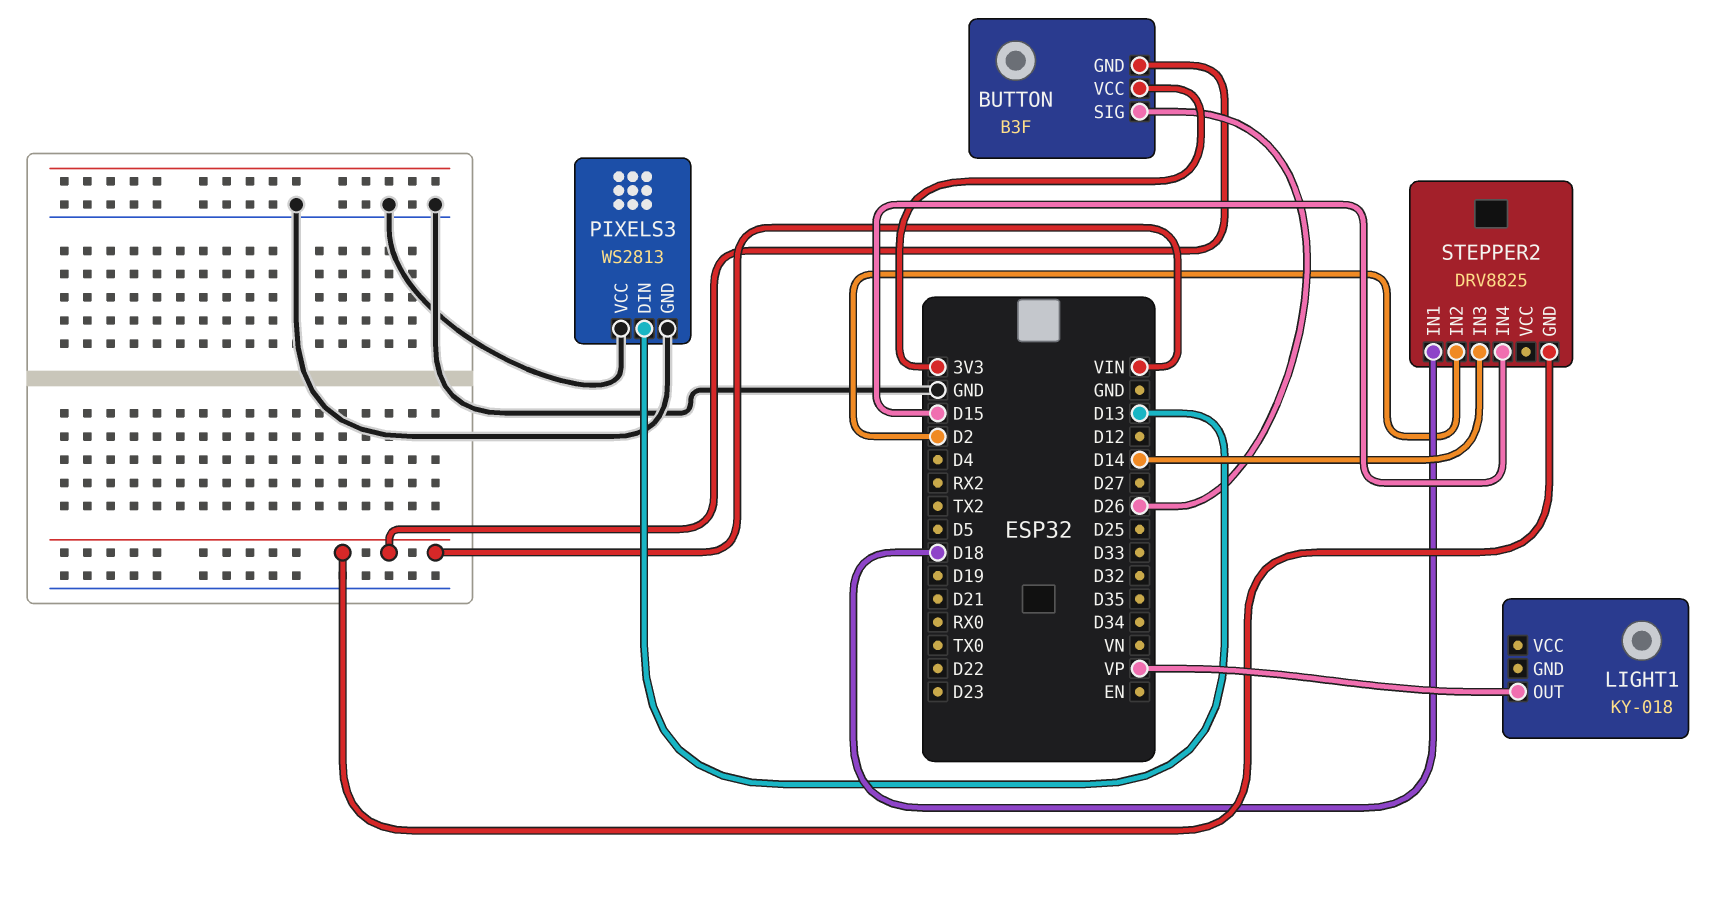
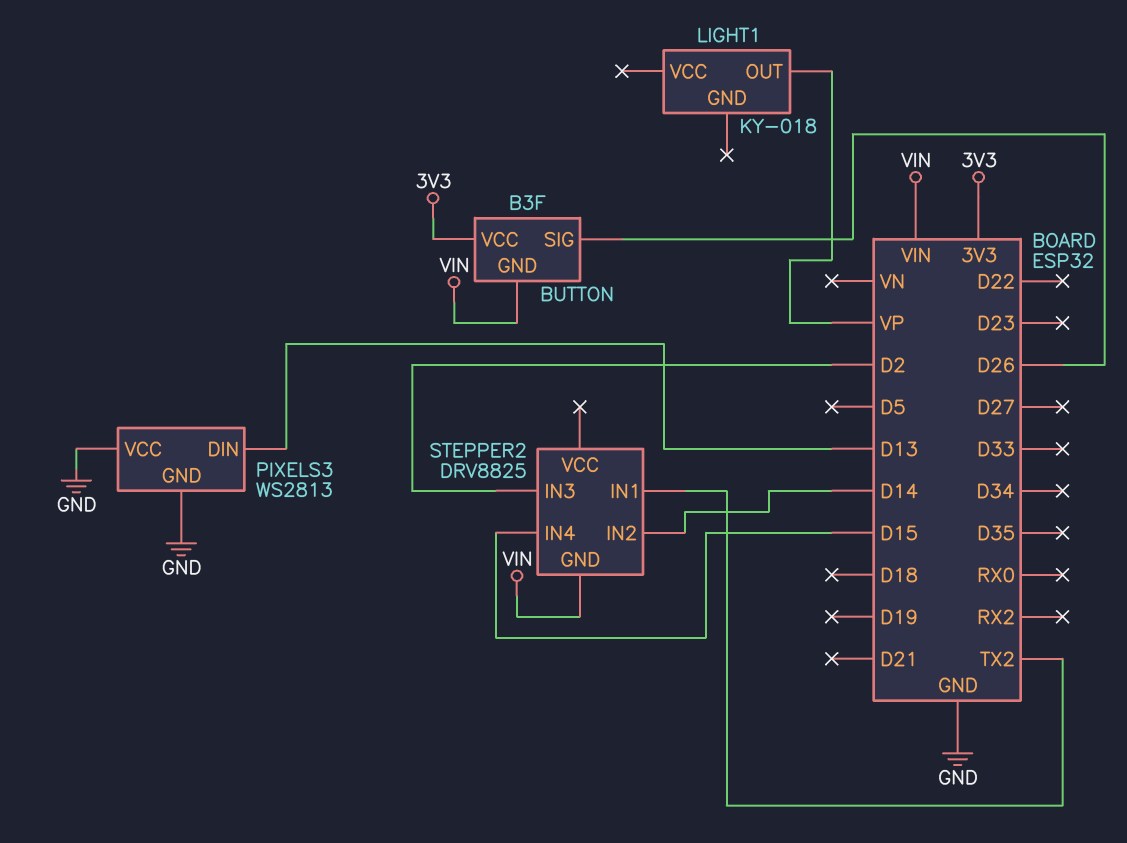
STEPPER2 pin IN1: D18 -> TX2
STEPPER2 pin IN2: D2 -> D14
STEPPER2 pin IN3: D14 -> D2

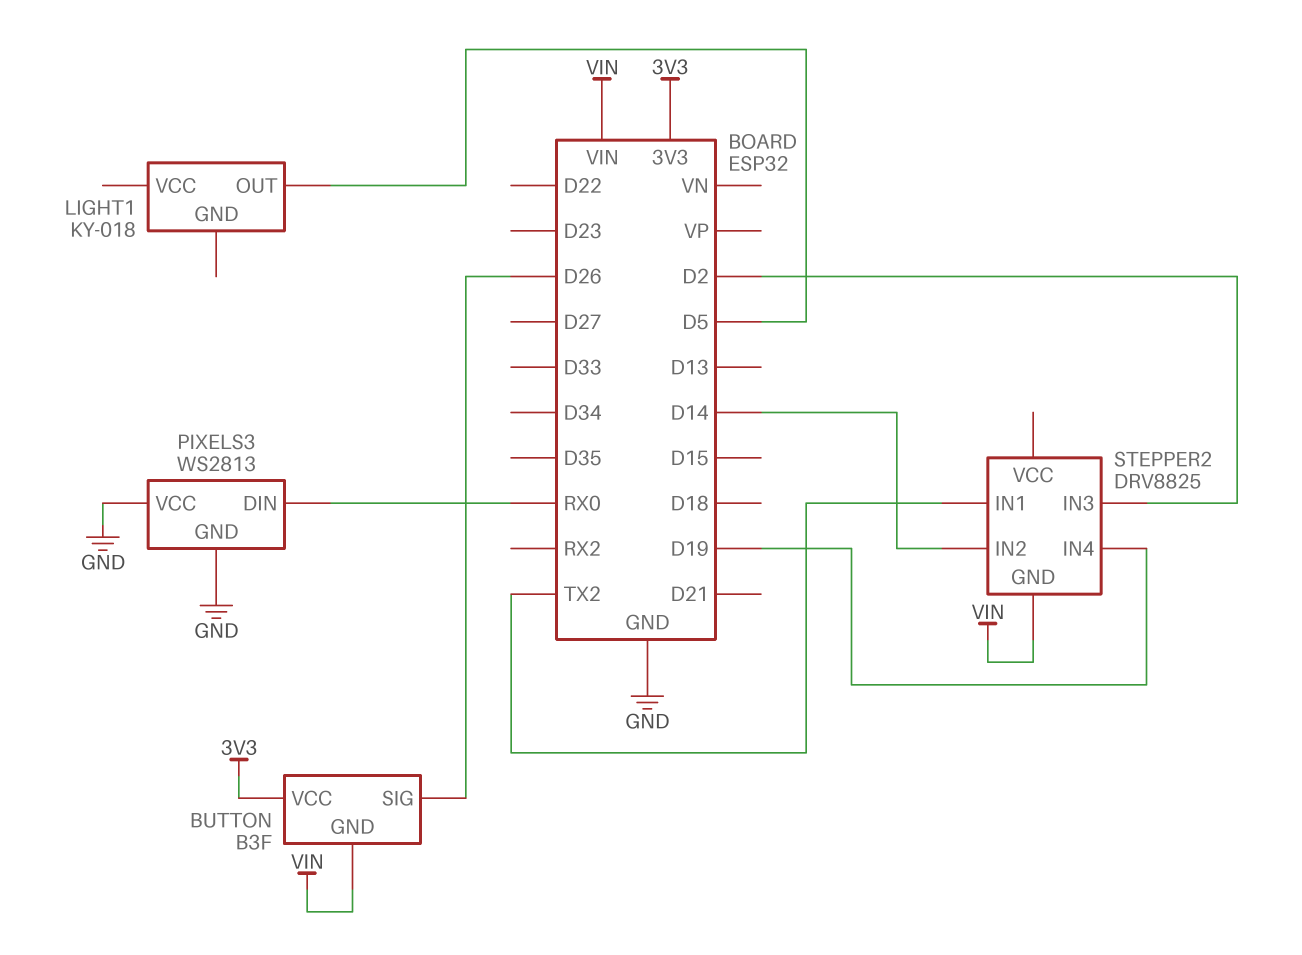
LIGHT1 pin OUT: VP -> D5
PIXELS3 pin DIN: D13 -> RX0
STEPPER2 pin IN4: D15 -> D19

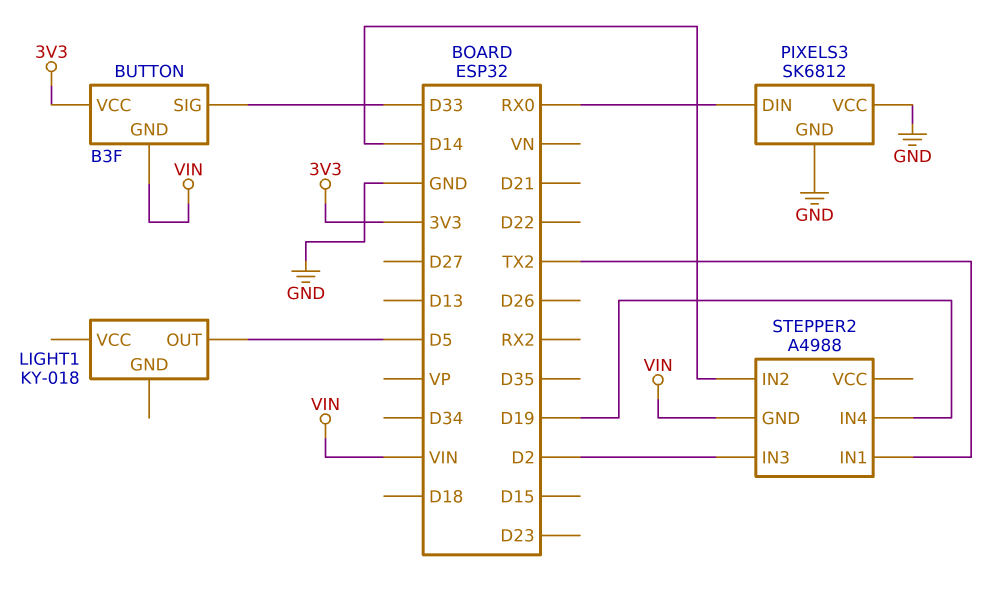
BUTTON pin SIG: D26 -> D33
PIXELS3: WS2813 -> SK6812
STEPPER2: DRV8825 -> A4988

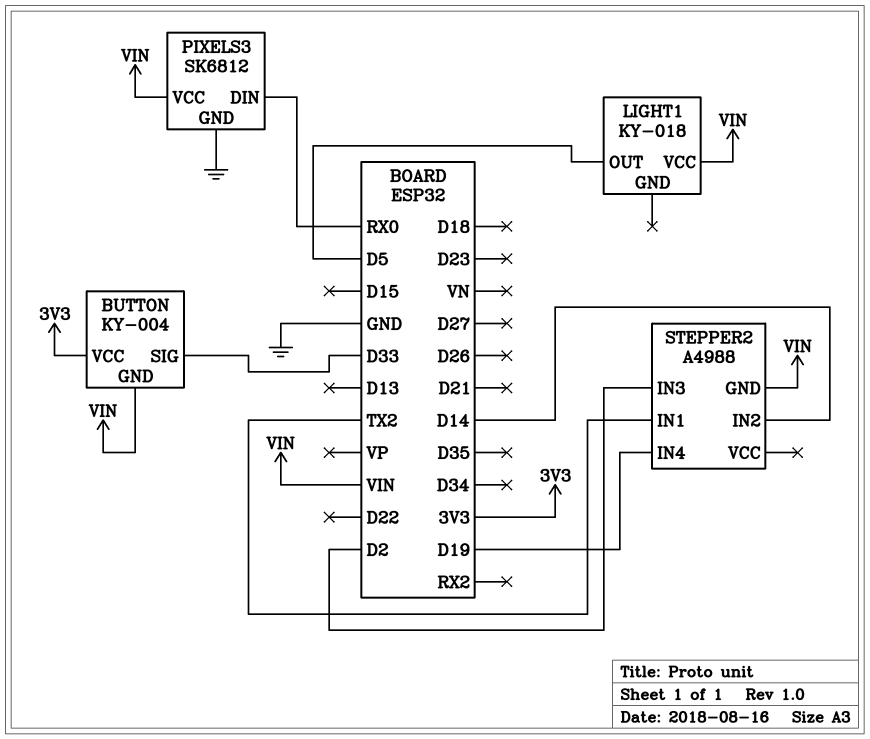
BUTTON: B3F -> KY-004
LIGHT1 pin VCC: none -> VIN
PIXELS3 pin VCC: GND -> VIN

